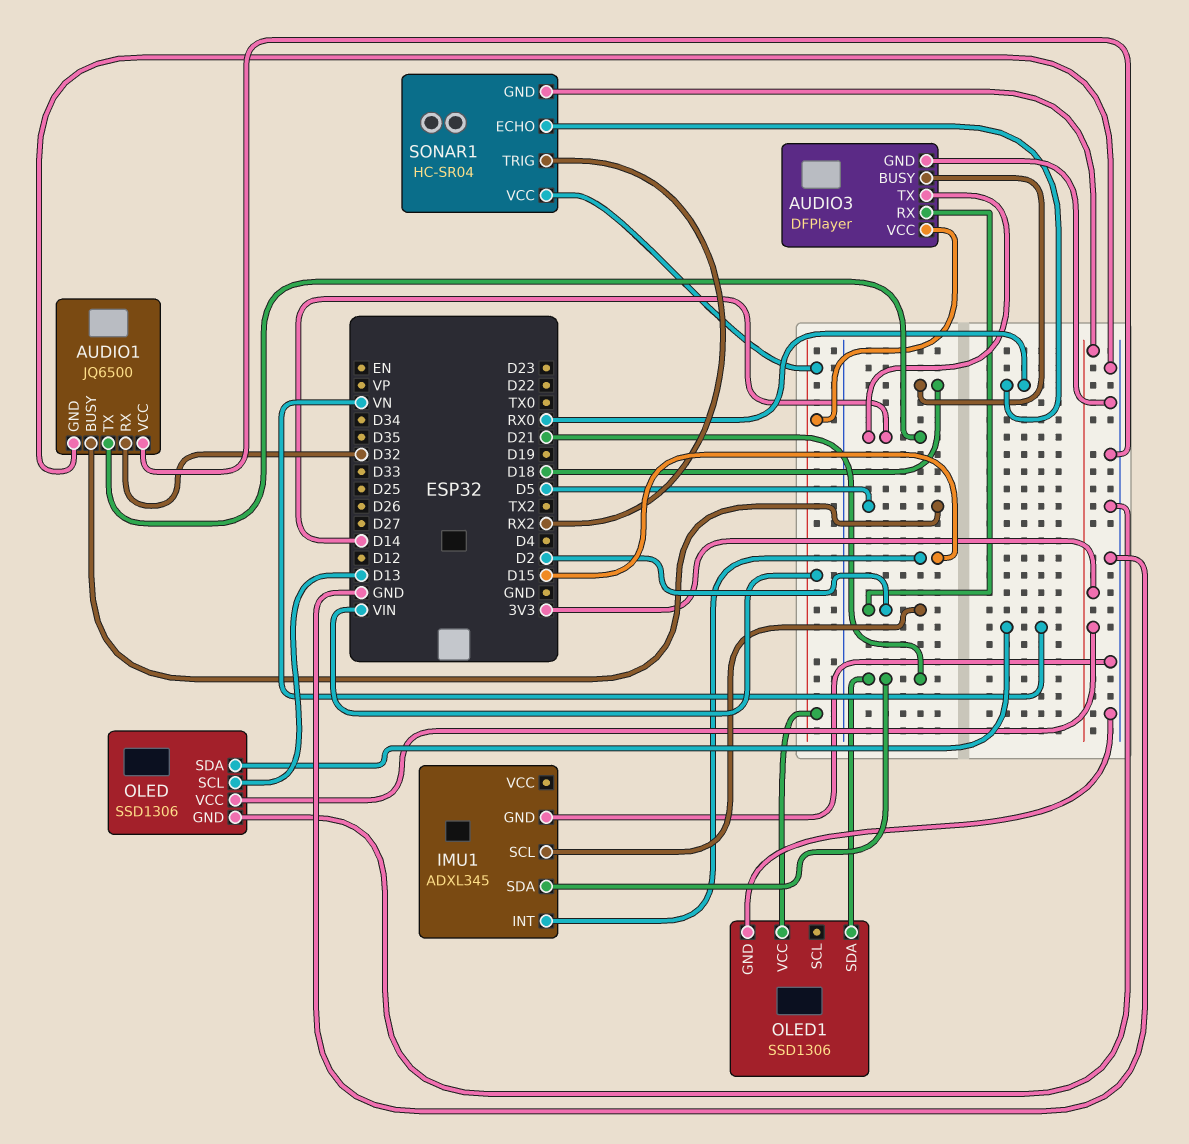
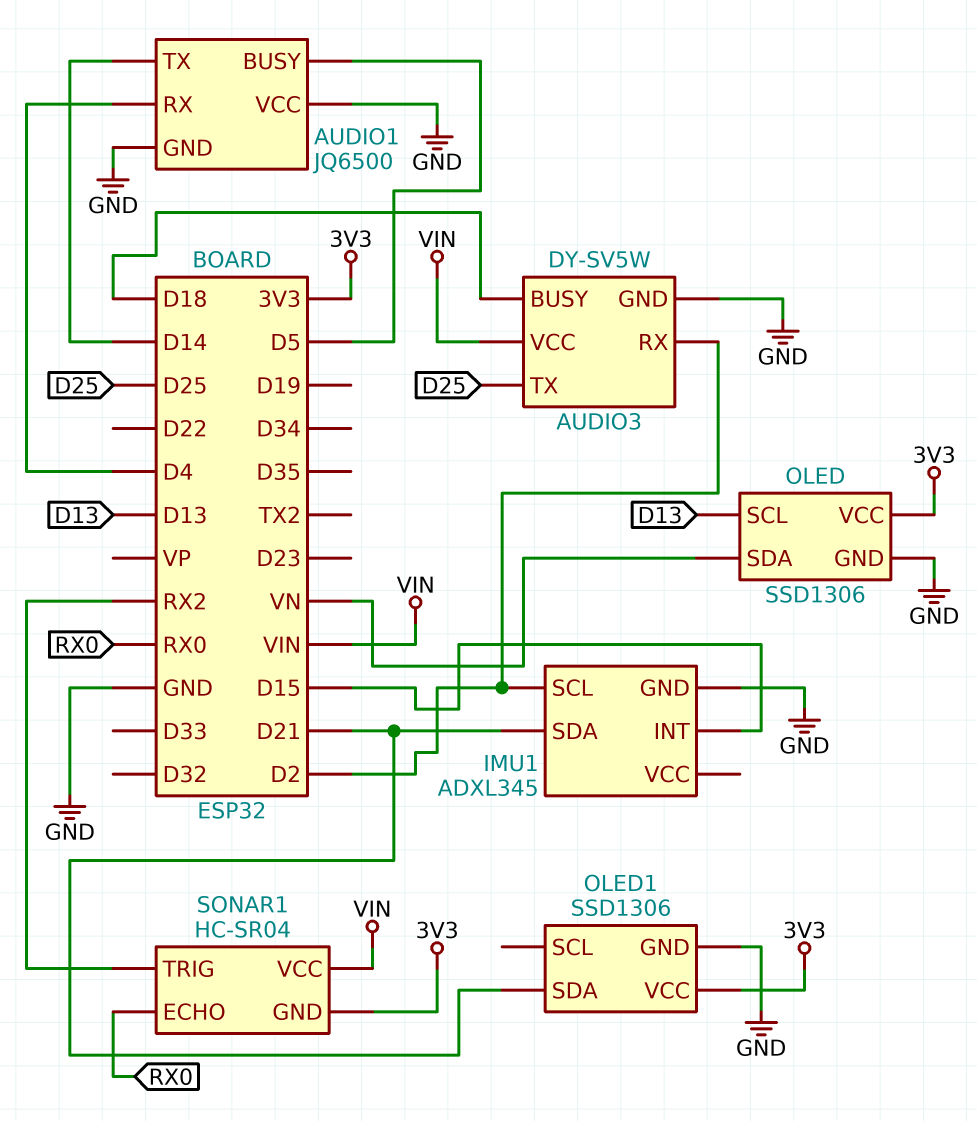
AUDIO1 pin RX: D32 -> D4
AUDIO3: DFPlayer -> DY-SV5W
AUDIO3 pin TX: D14 -> D25
OLED1 pin VCC: VIN -> 3V3

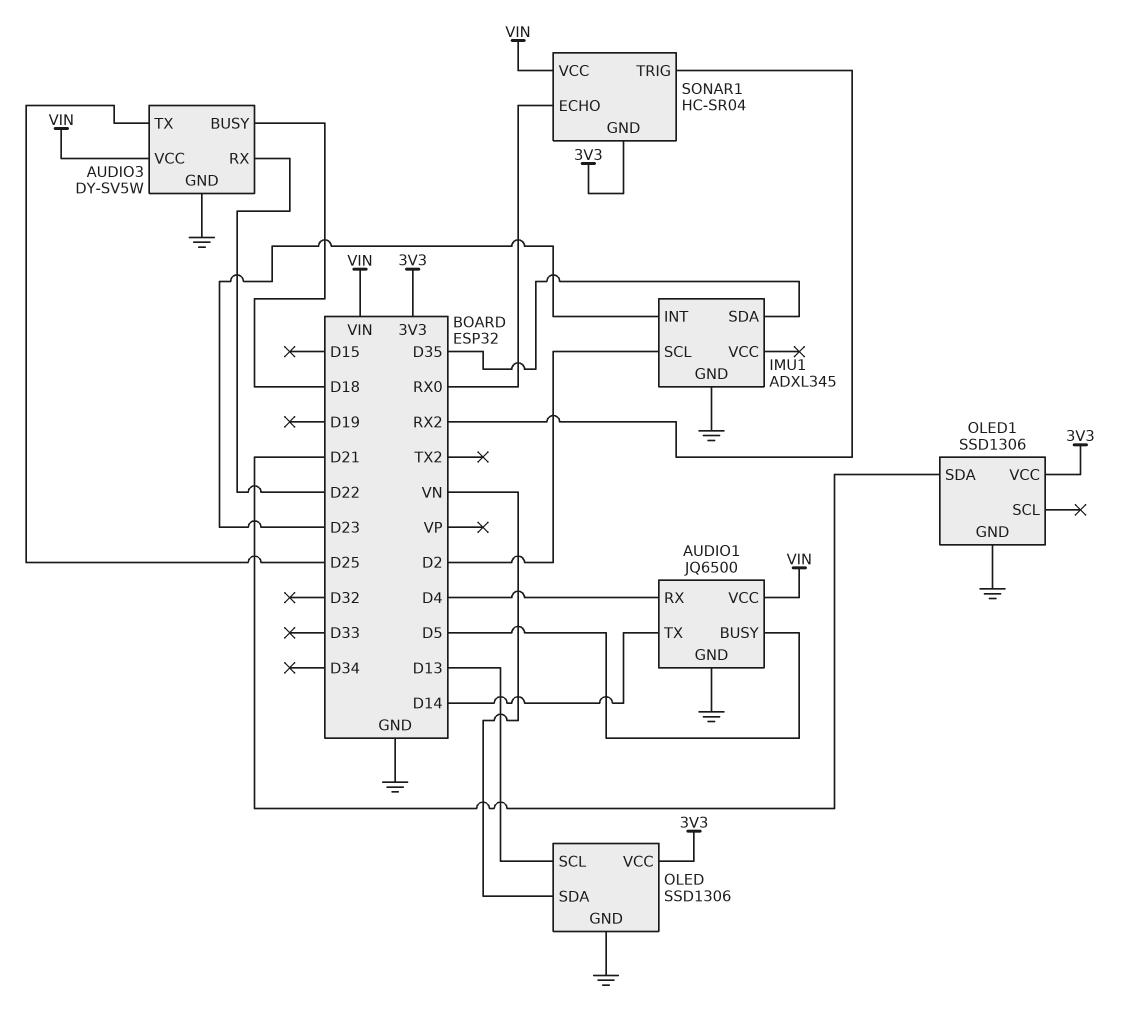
AUDIO1 pin VCC: GND -> VIN
AUDIO3 pin RX: D2 -> D22
IMU1 pin INT: D15 -> D23
IMU1 pin SDA: D21 -> D35

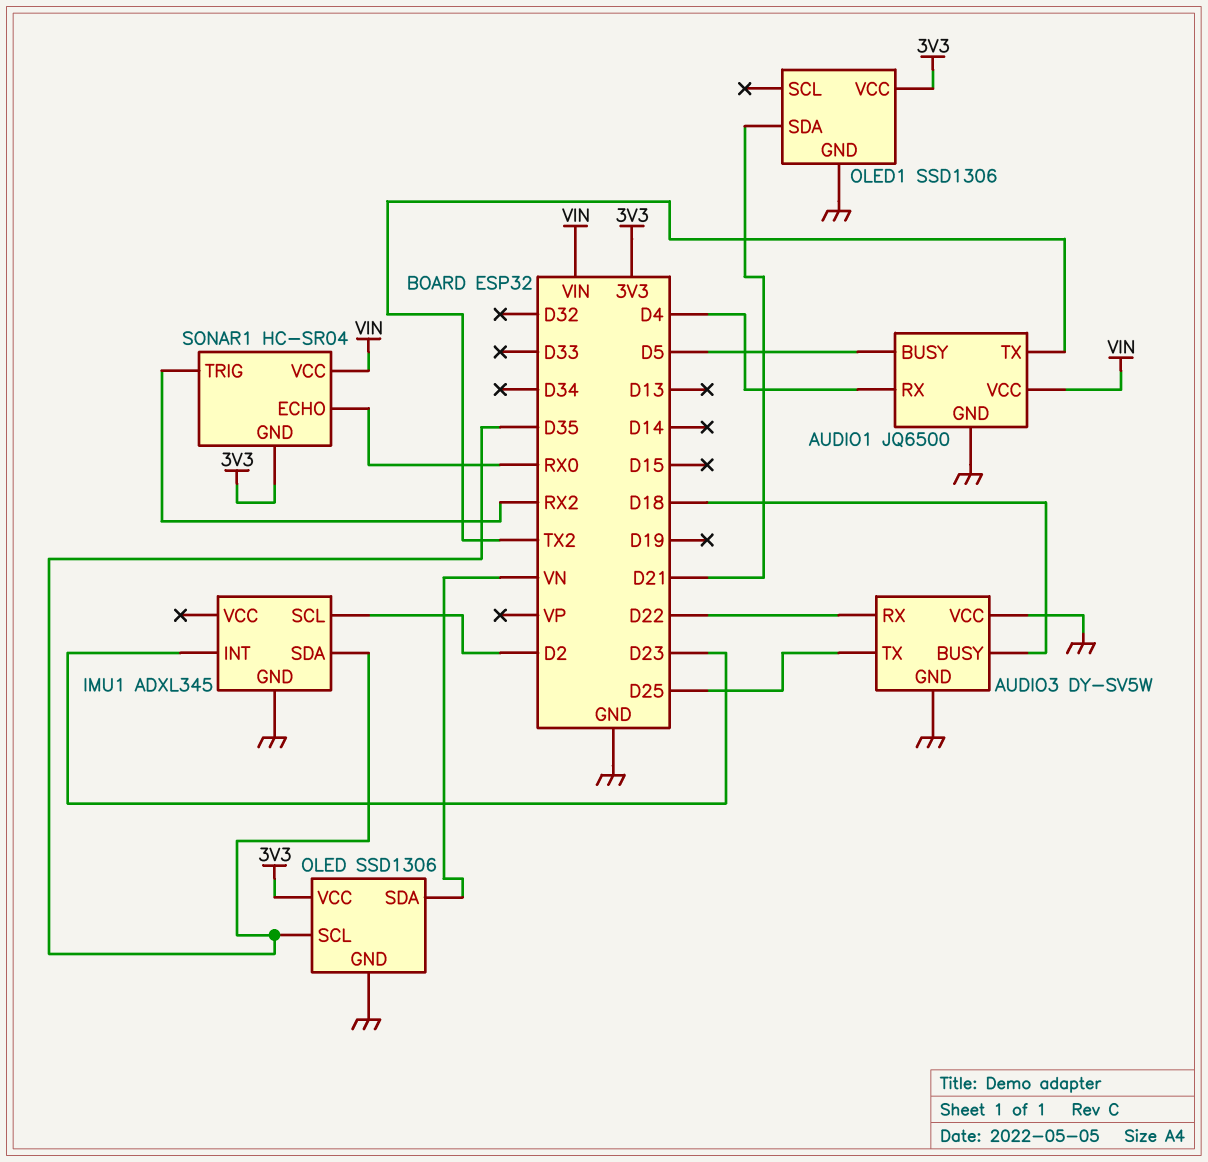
AUDIO1 pin TX: D14 -> TX2
AUDIO3 pin VCC: VIN -> GND
OLED pin SCL: D13 -> D35

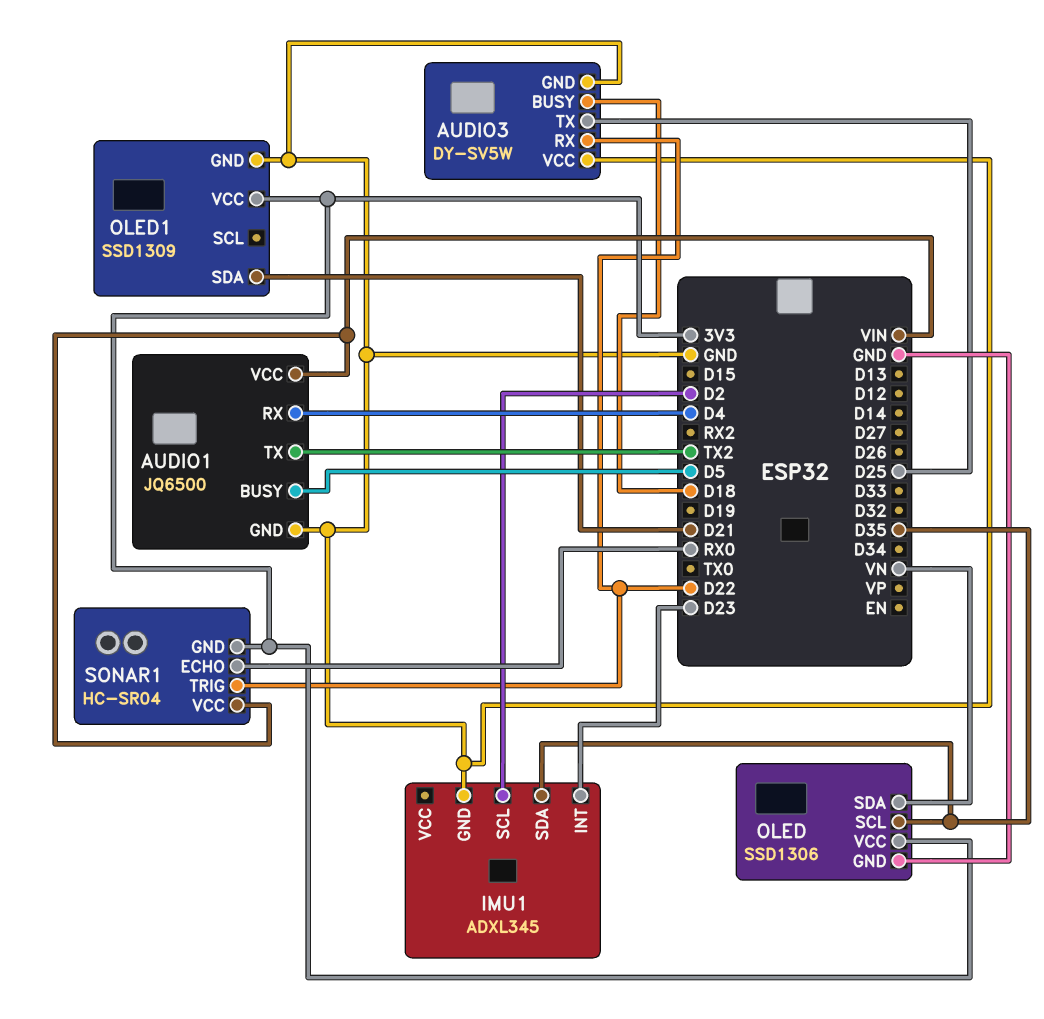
OLED1: SSD1306 -> SSD1309
SONAR1 pin TRIG: RX2 -> D22

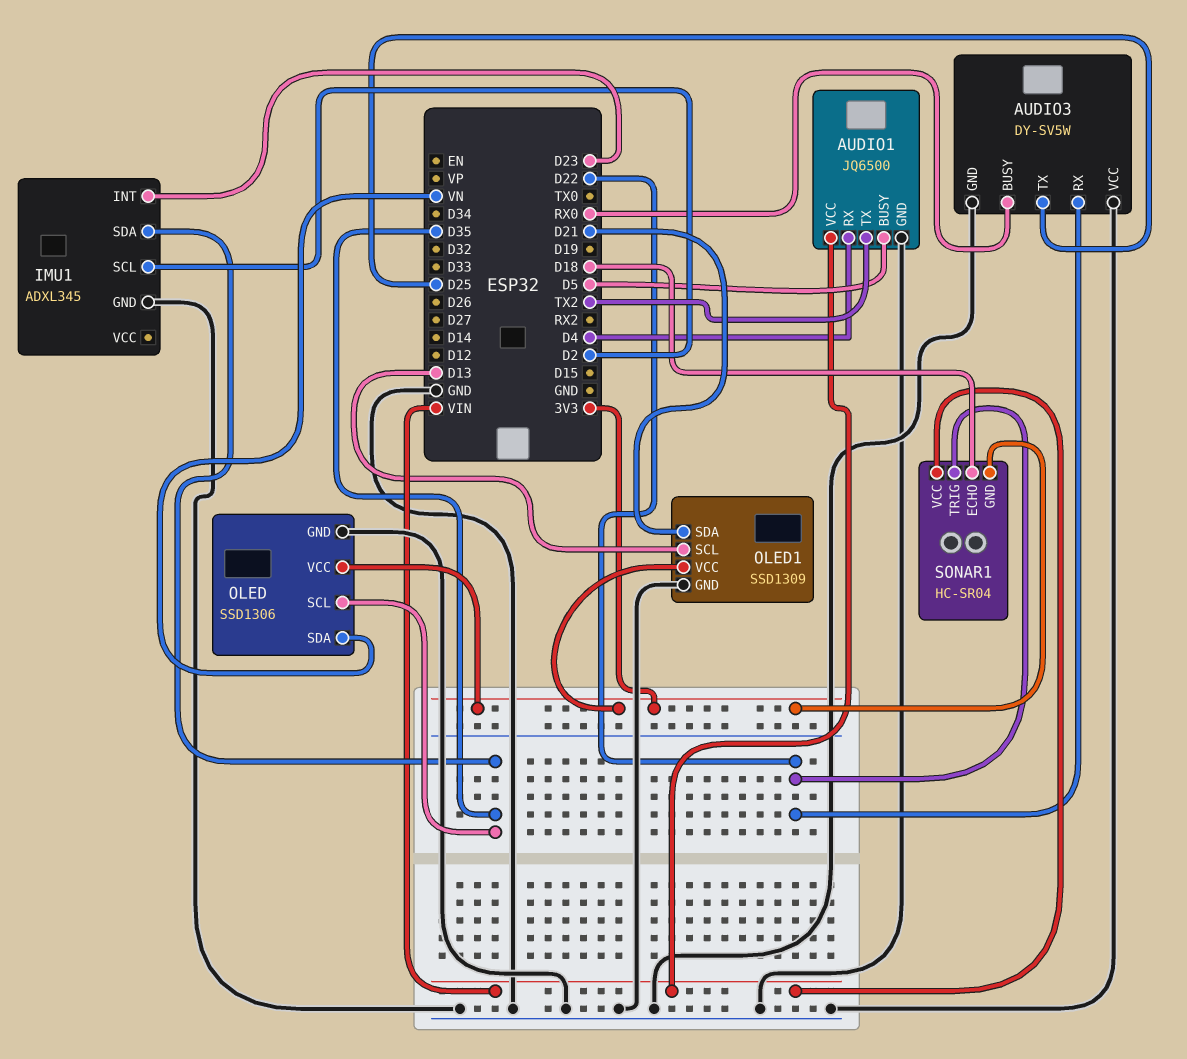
AUDIO3 pin BUSY: D18 -> RX0
OLED1 pin SCL: none -> D13
SONAR1 pin ECHO: RX0 -> D18

